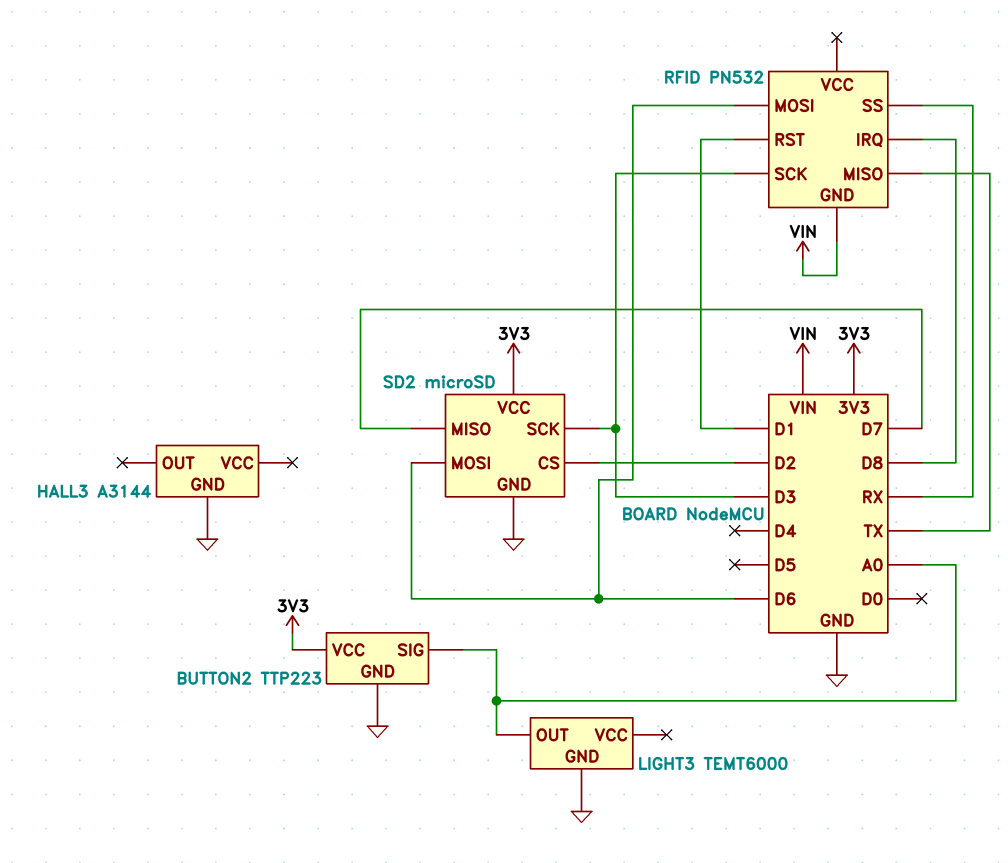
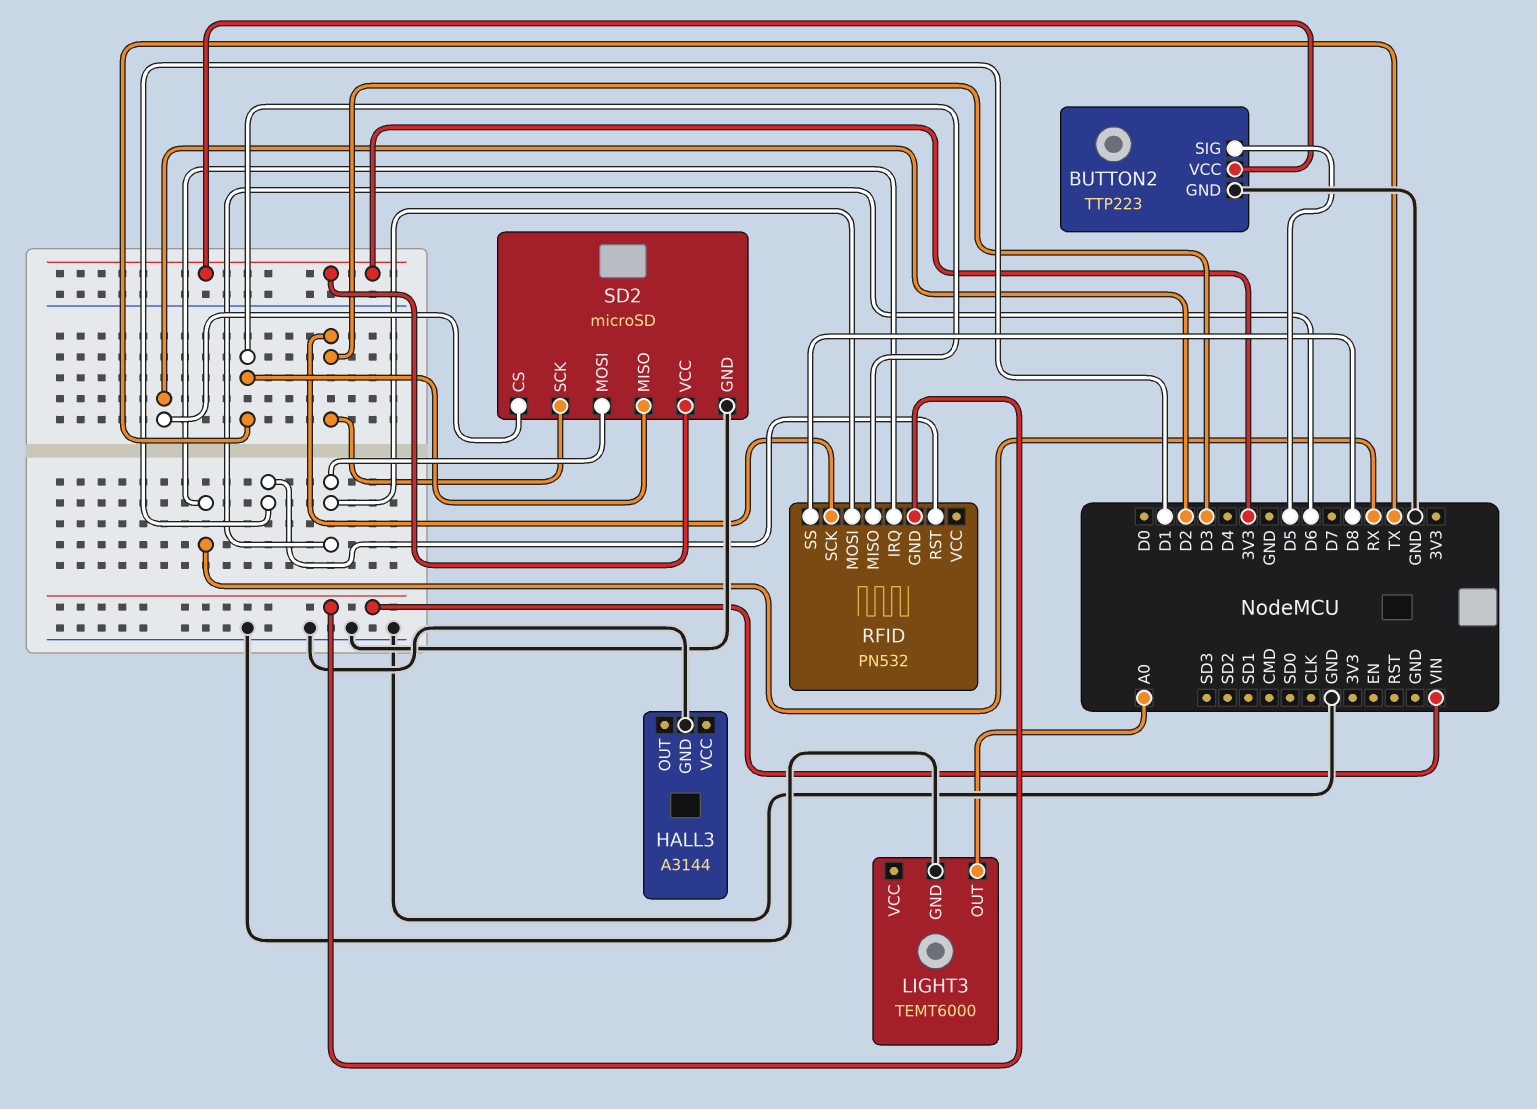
BUTTON2 pin SIG: A0 -> D5
RFID pin IRQ: D8 -> RX
RFID pin SS: RX -> D8
SD2 pin MISO: D7 -> TX

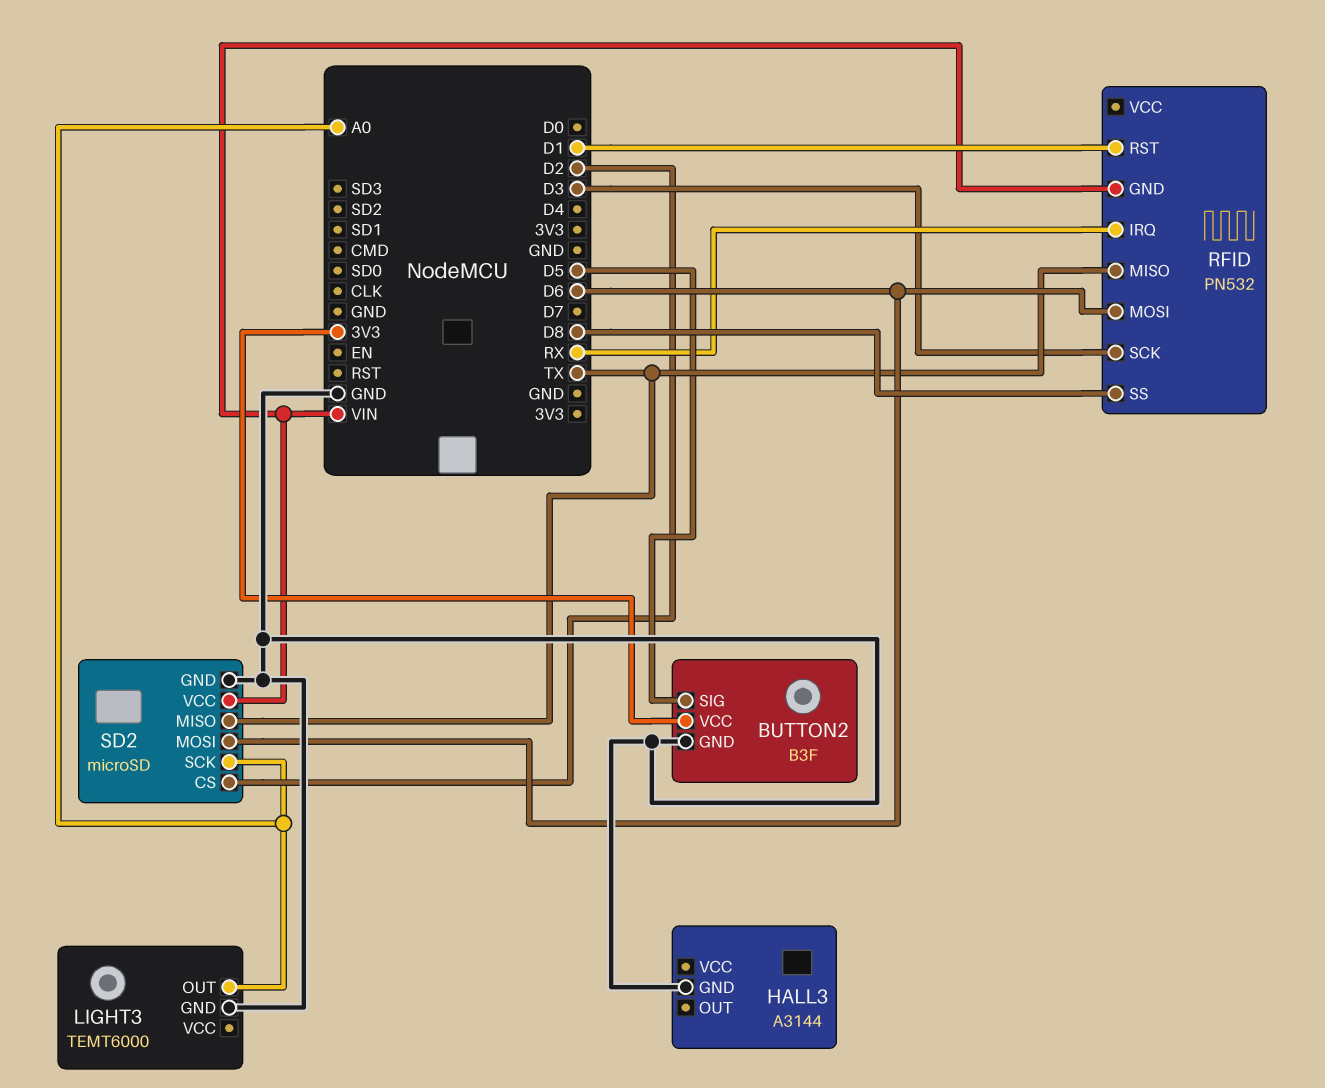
BUTTON2: TTP223 -> B3F
SD2 pin SCK: D3 -> A0
SD2 pin VCC: 3V3 -> VIN

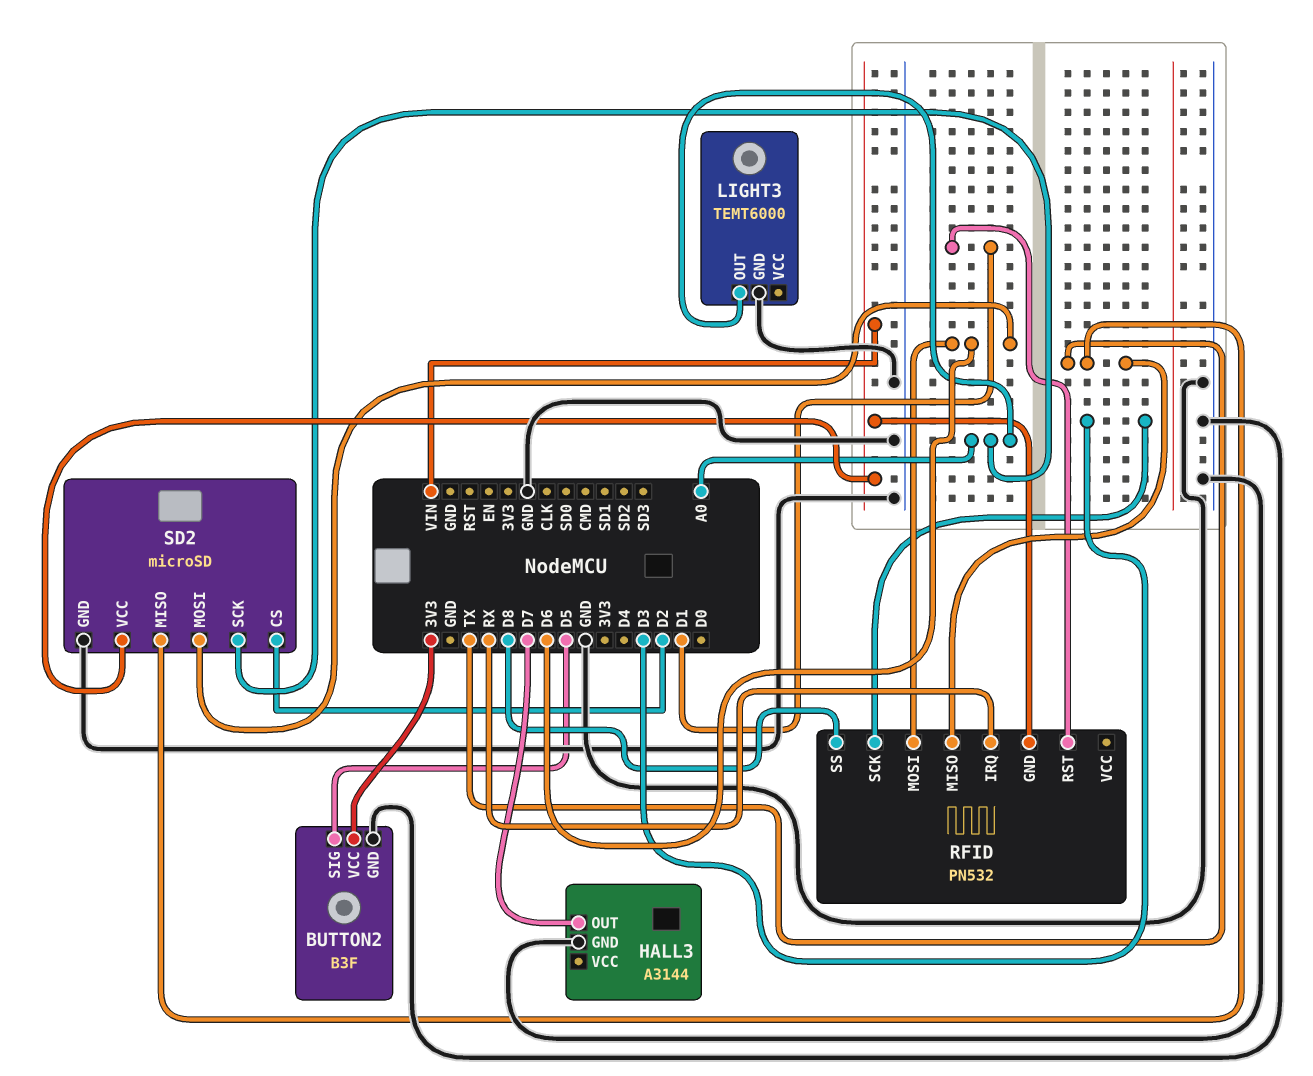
HALL3 pin OUT: none -> D7

